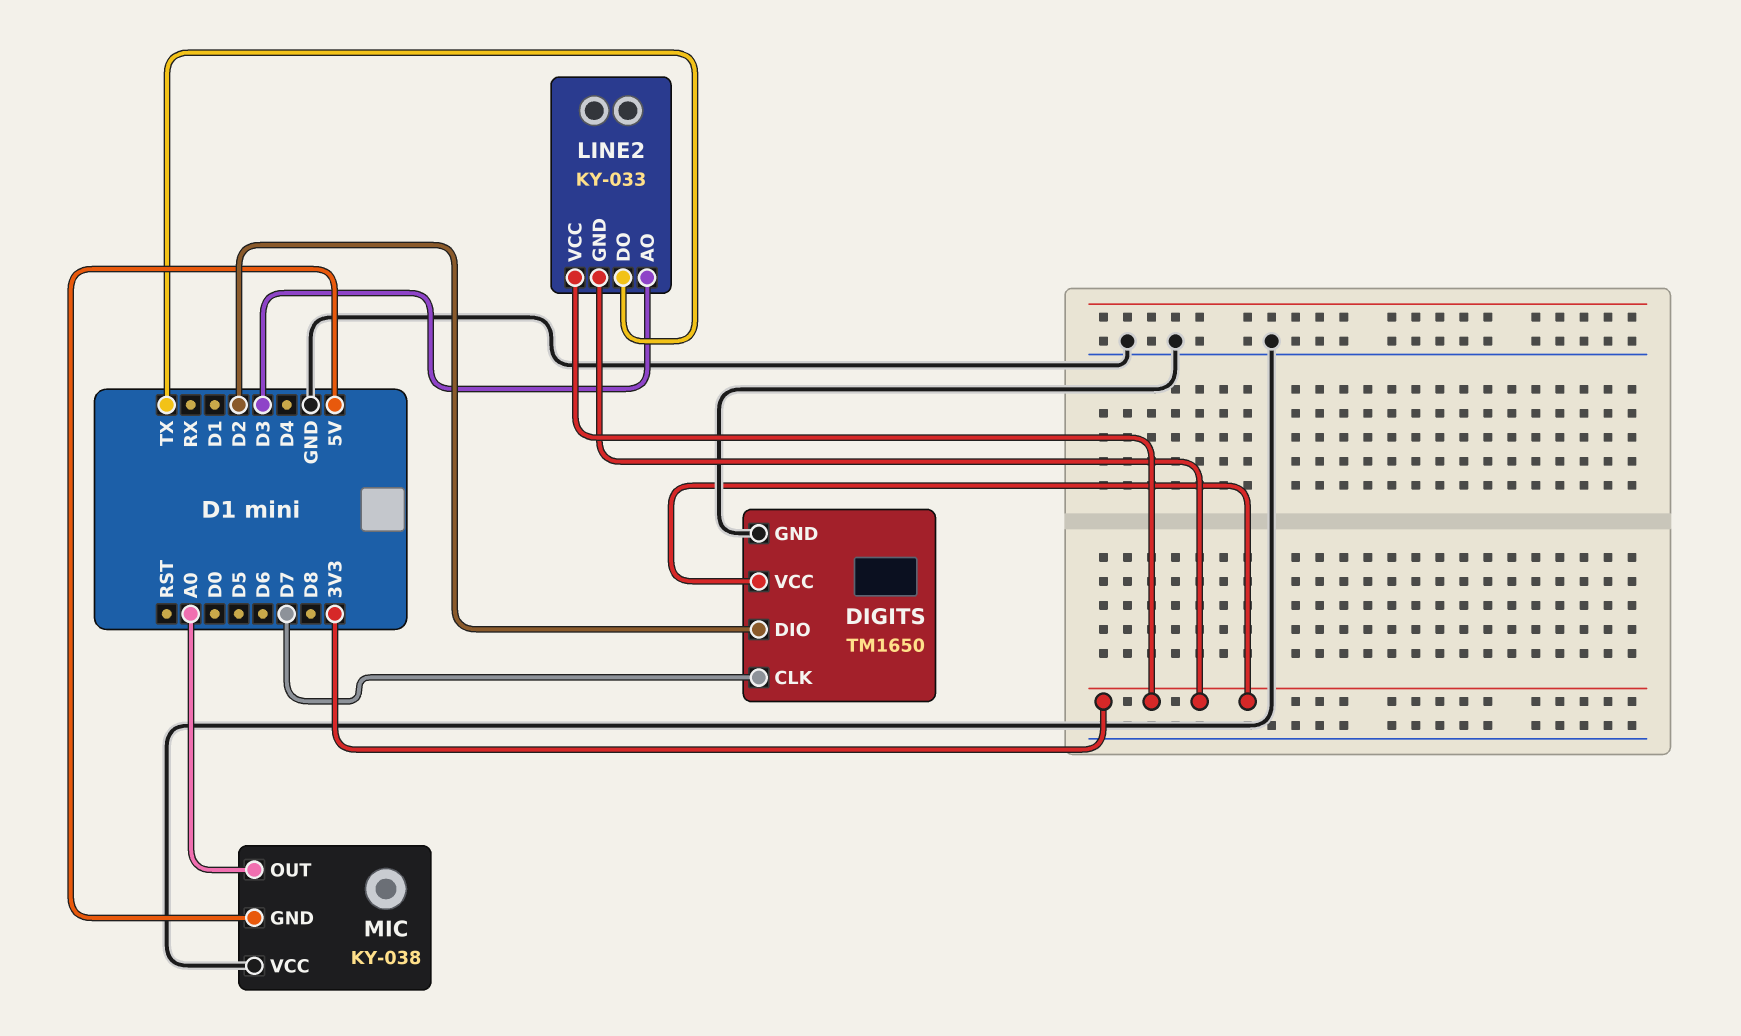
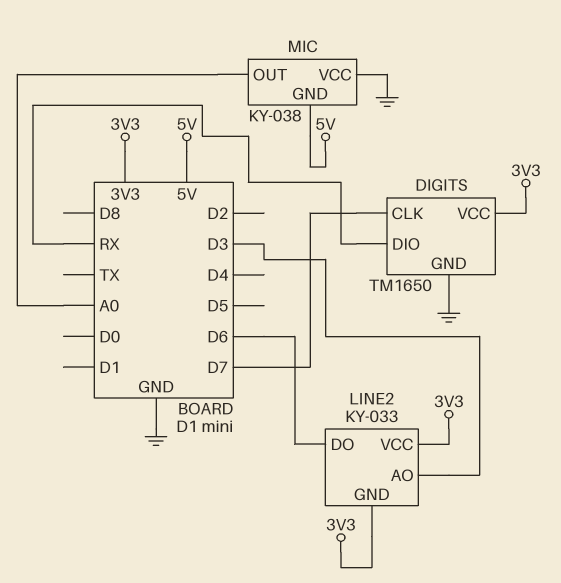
DIGITS pin DIO: D2 -> RX
LINE2 pin DO: TX -> D6

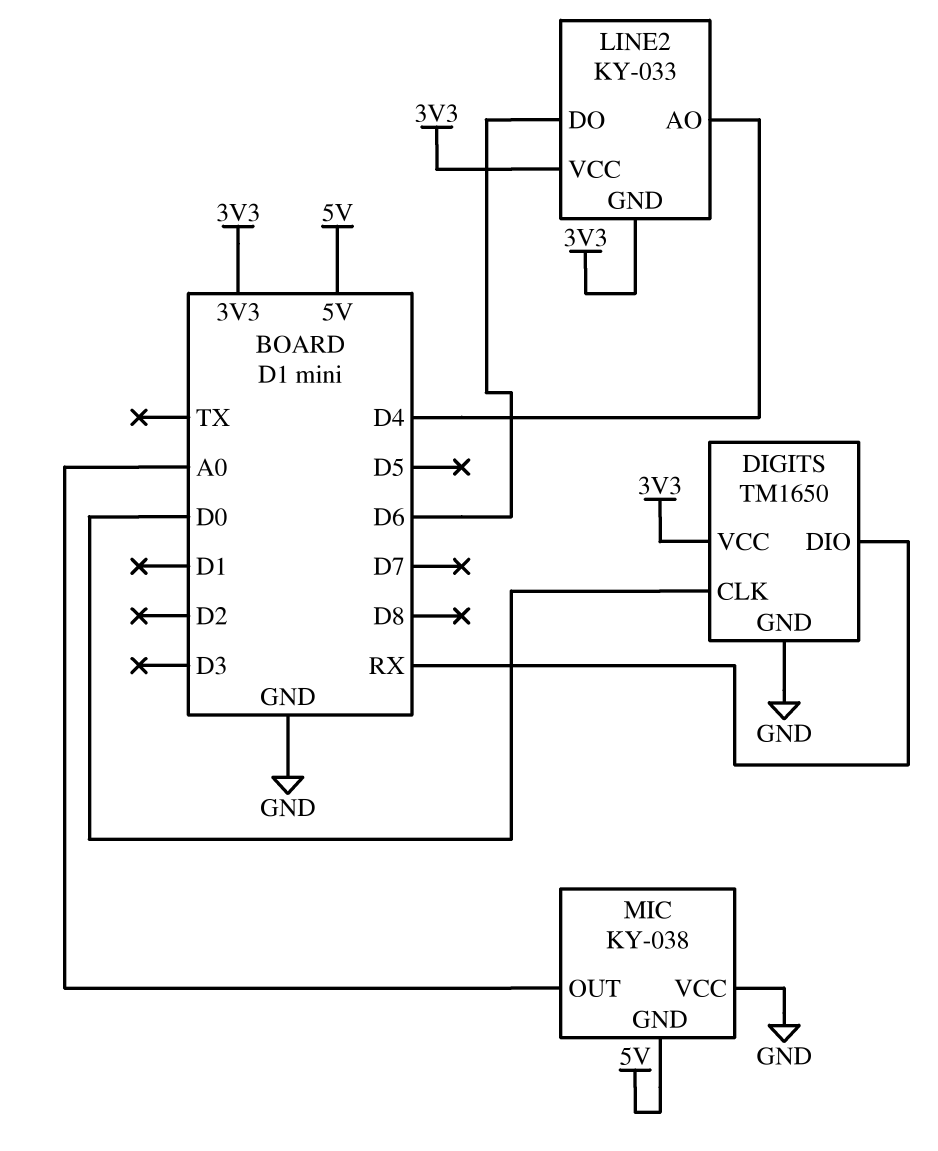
DIGITS pin CLK: D7 -> D0
LINE2 pin AO: D3 -> D4

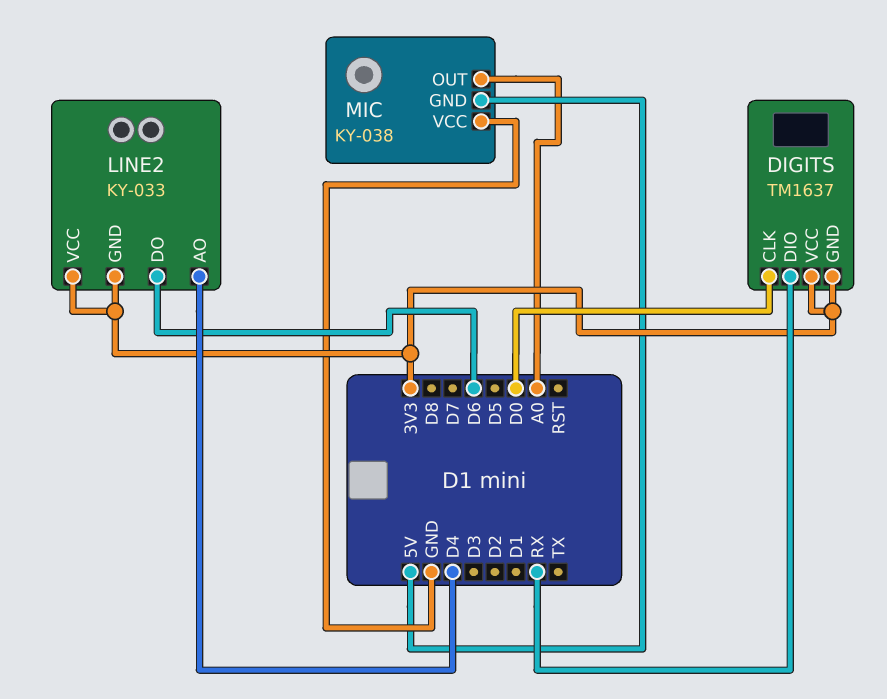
DIGITS: TM1650 -> TM1637
DIGITS pin GND: GND -> 3V3

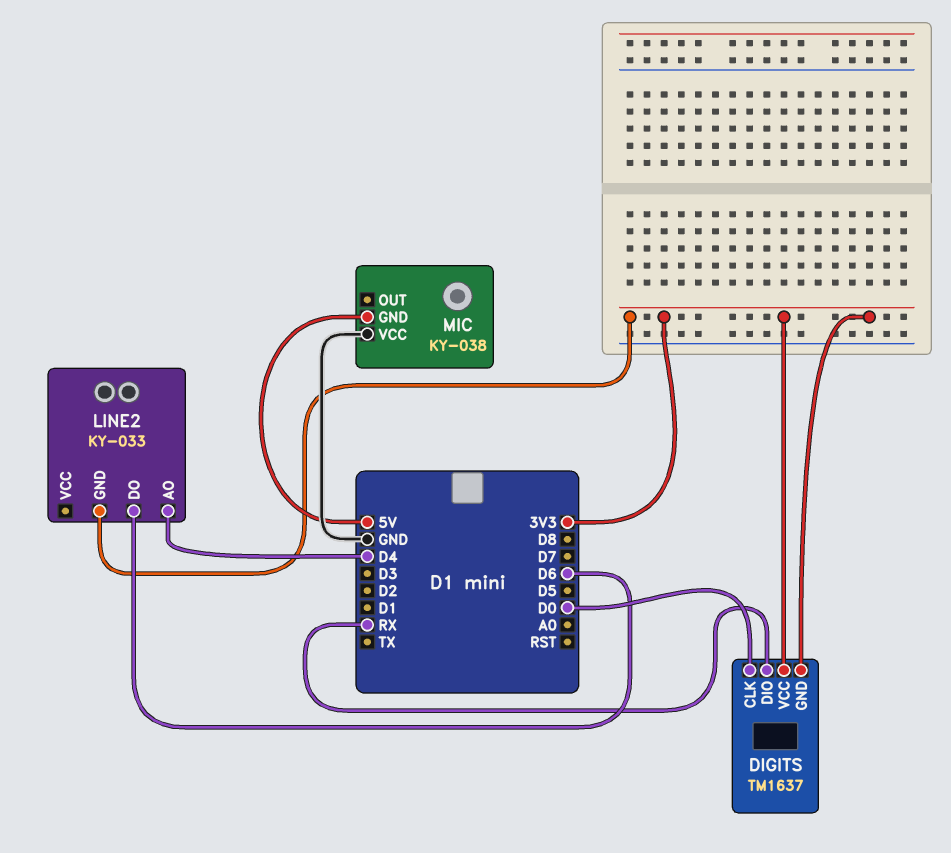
LINE2 pin VCC: 3V3 -> none
MIC pin OUT: A0 -> none

